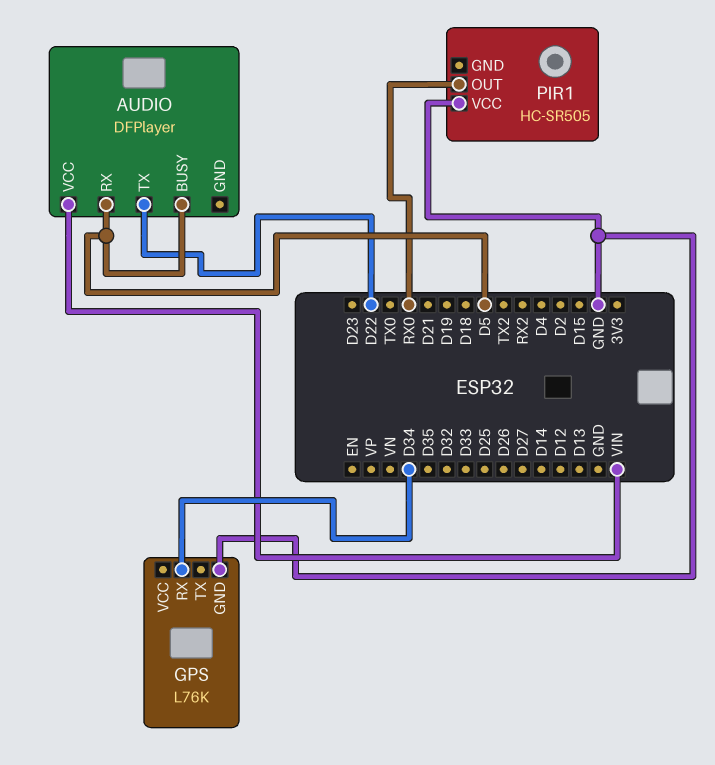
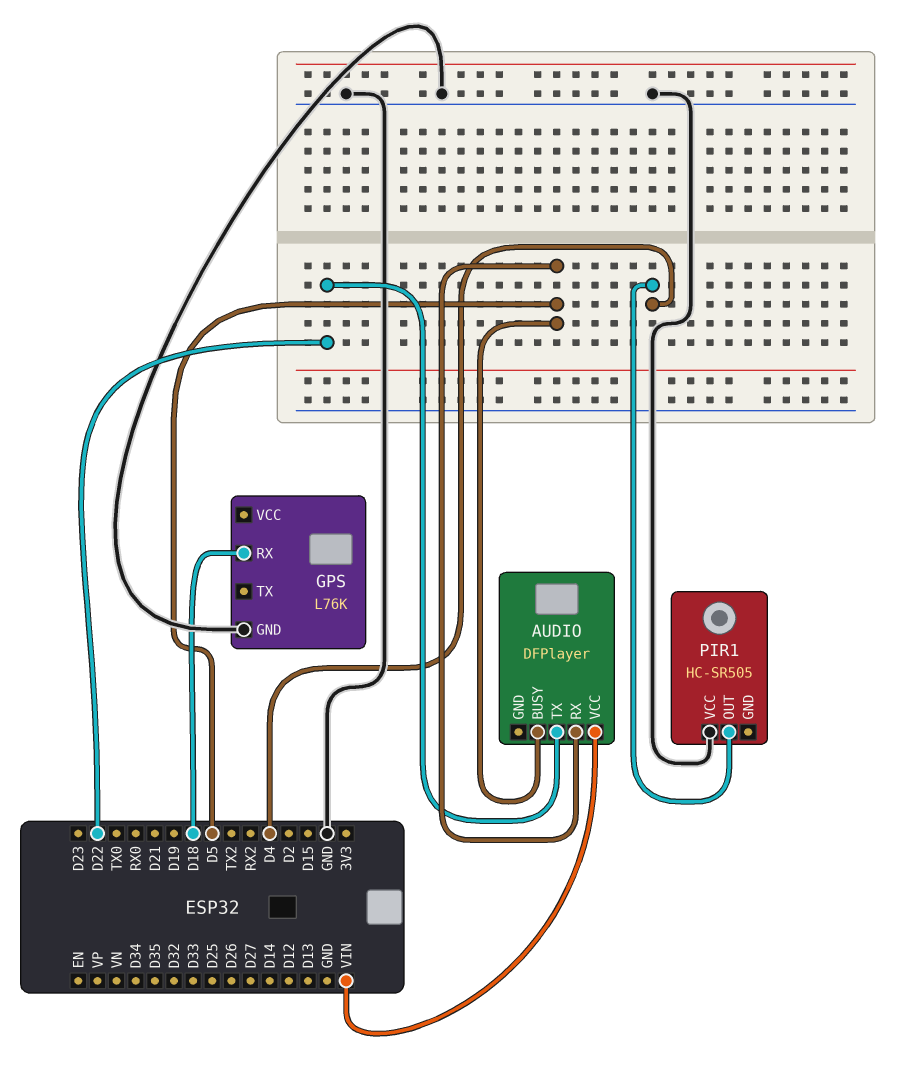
GPS pin RX: D34 -> D18
PIR1 pin OUT: RX0 -> D4

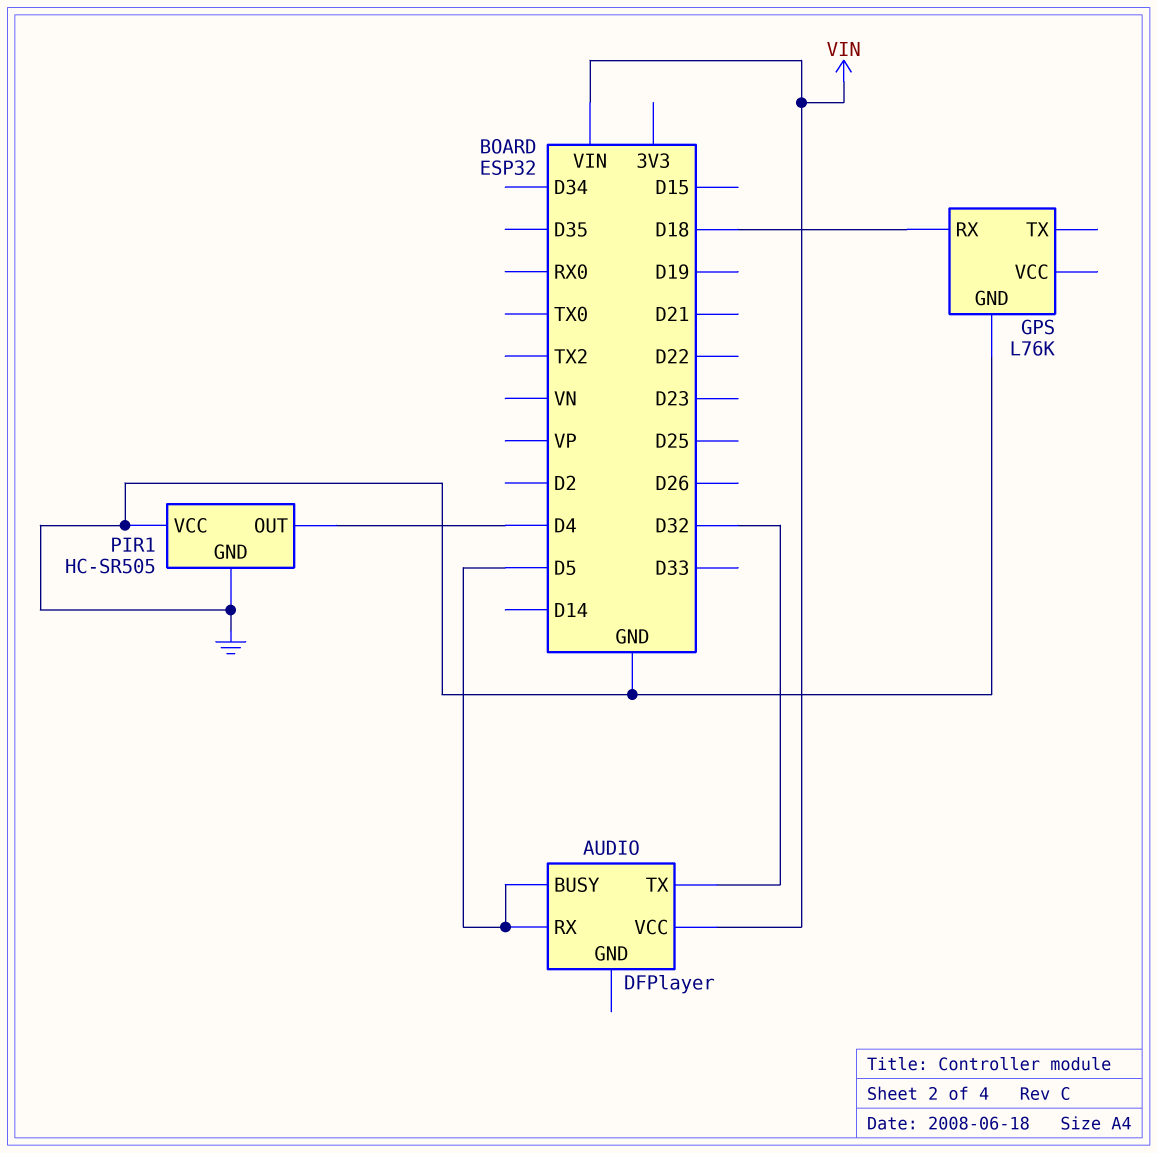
AUDIO pin TX: D22 -> D32
PIR1 pin GND: none -> GND

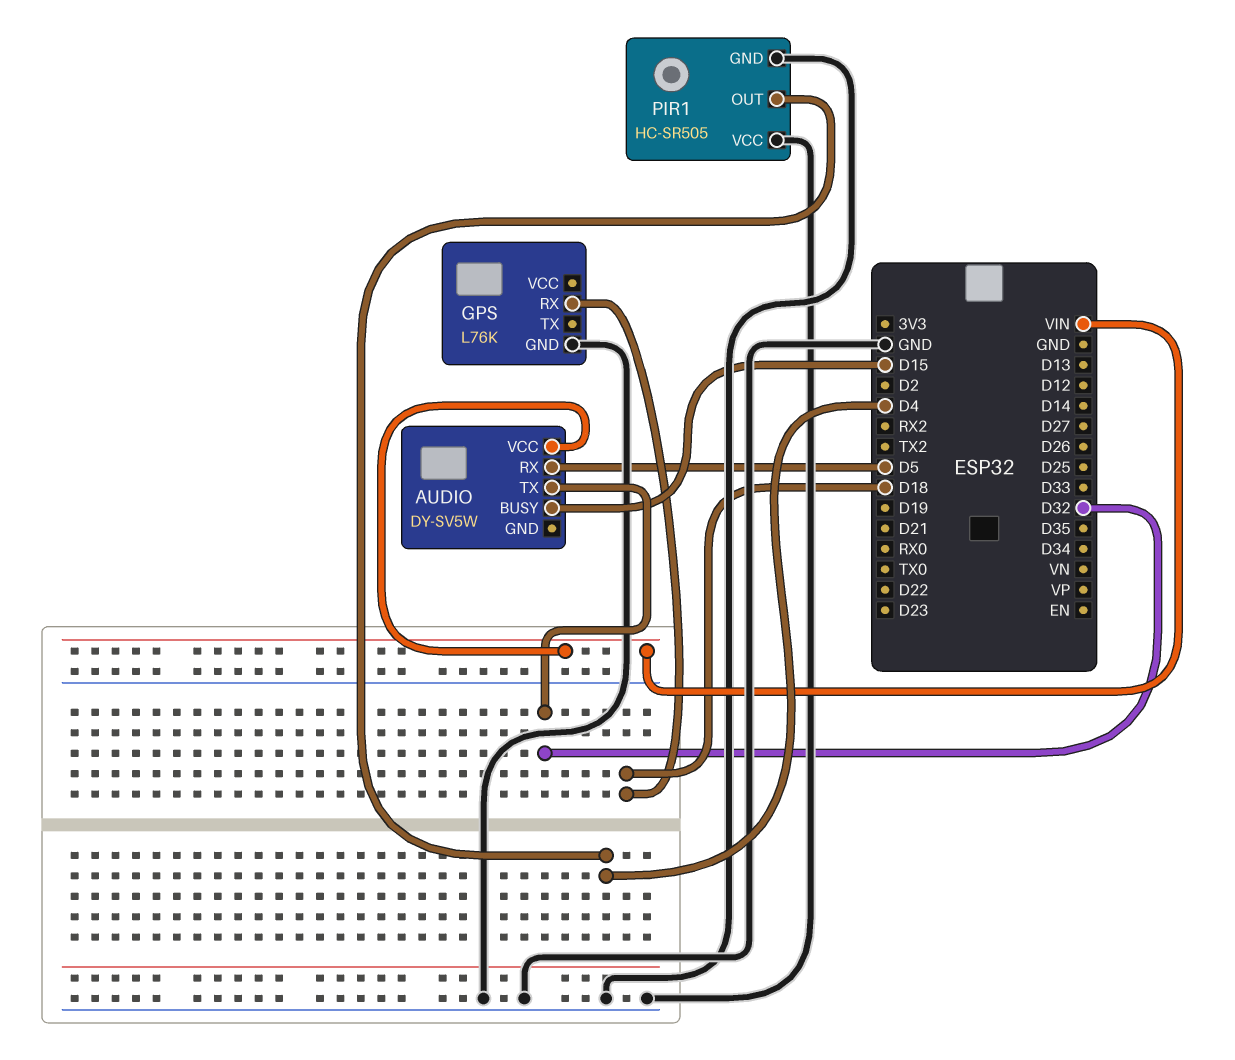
AUDIO: DFPlayer -> DY-SV5W
AUDIO pin BUSY: D5 -> D15

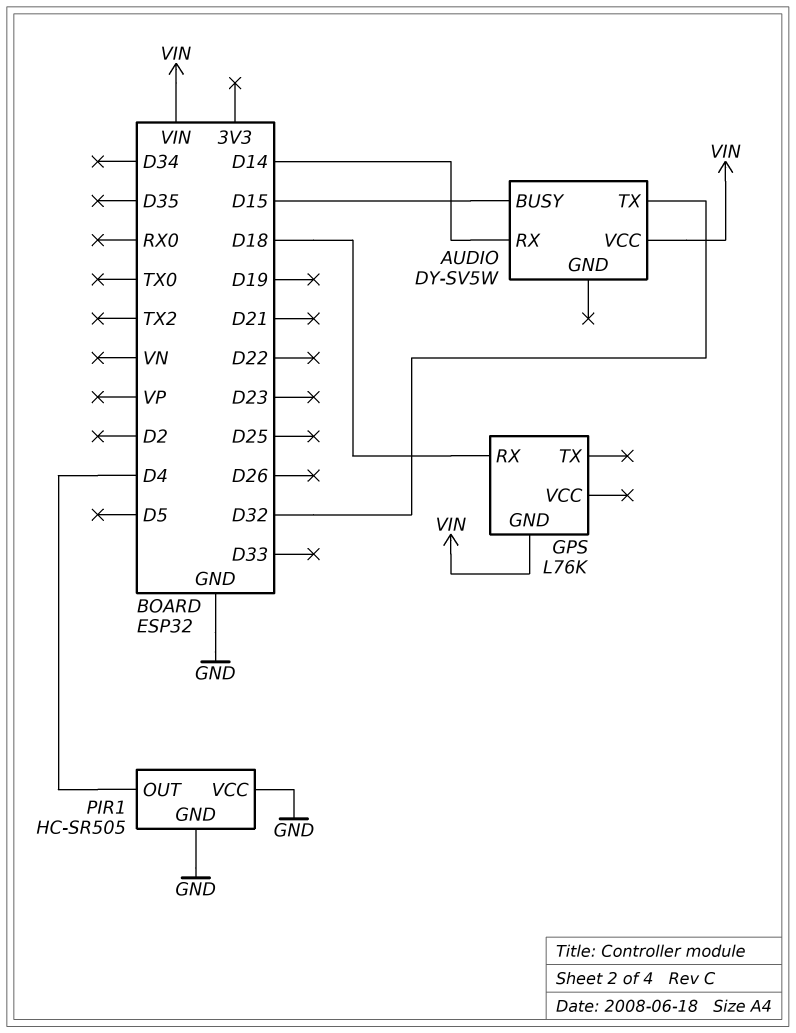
AUDIO pin RX: D5 -> D14
GPS pin GND: GND -> VIN

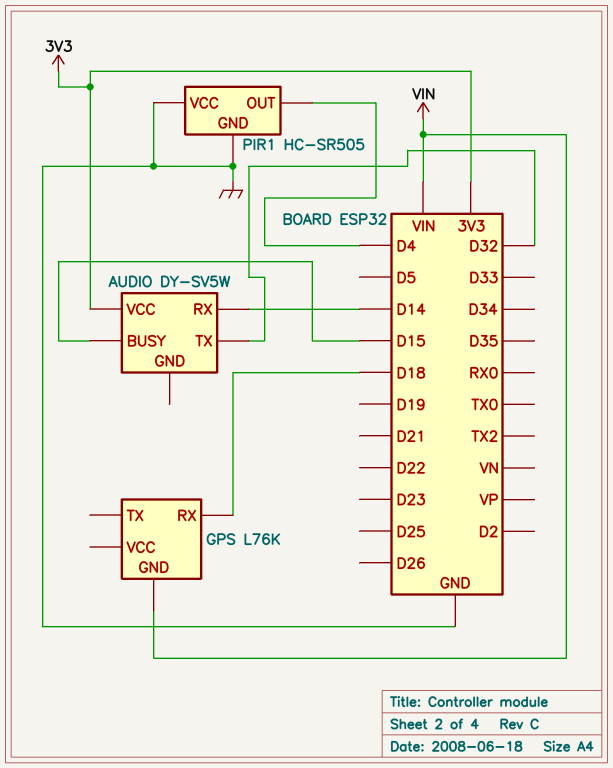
AUDIO pin VCC: VIN -> 3V3

